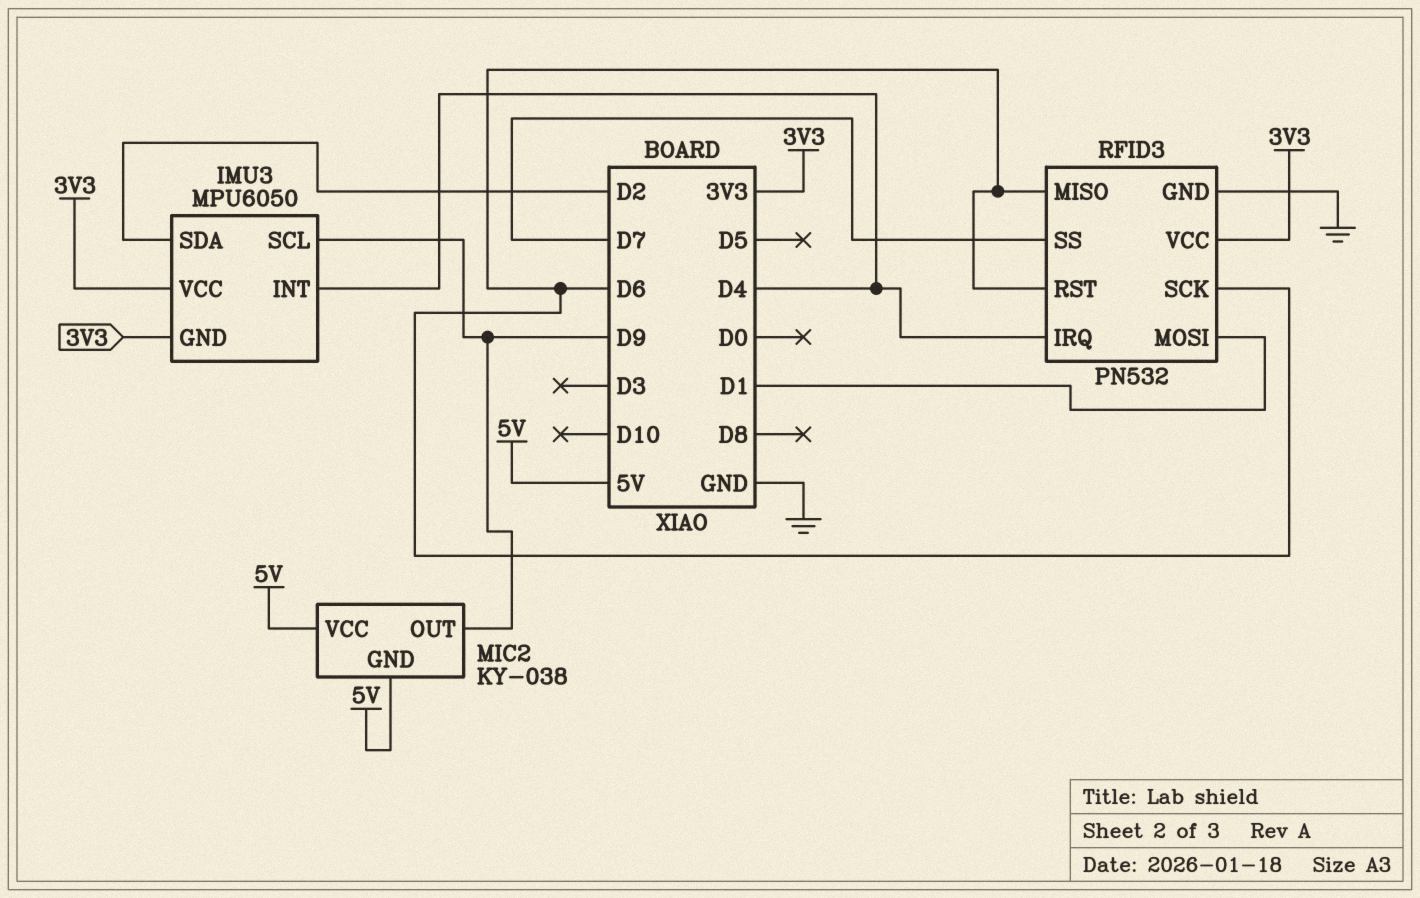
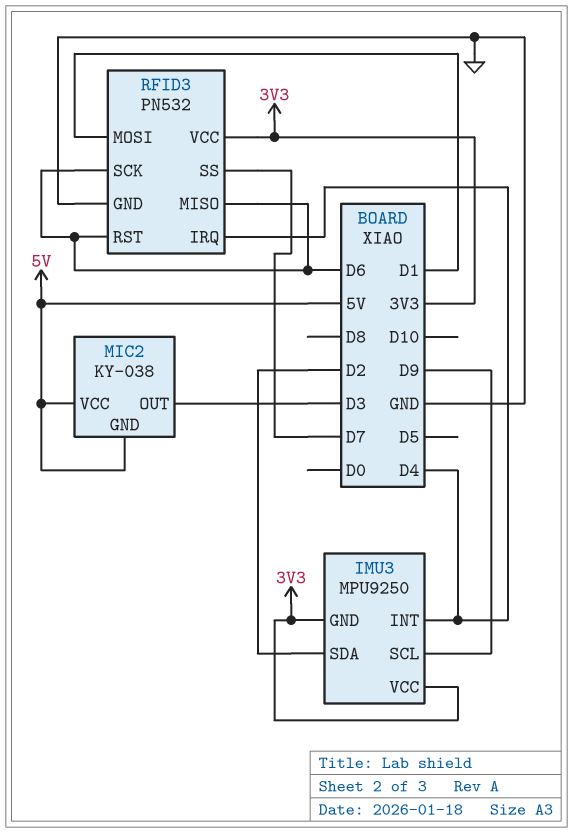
IMU3: MPU6050 -> MPU9250
MIC2 pin OUT: D9 -> D3

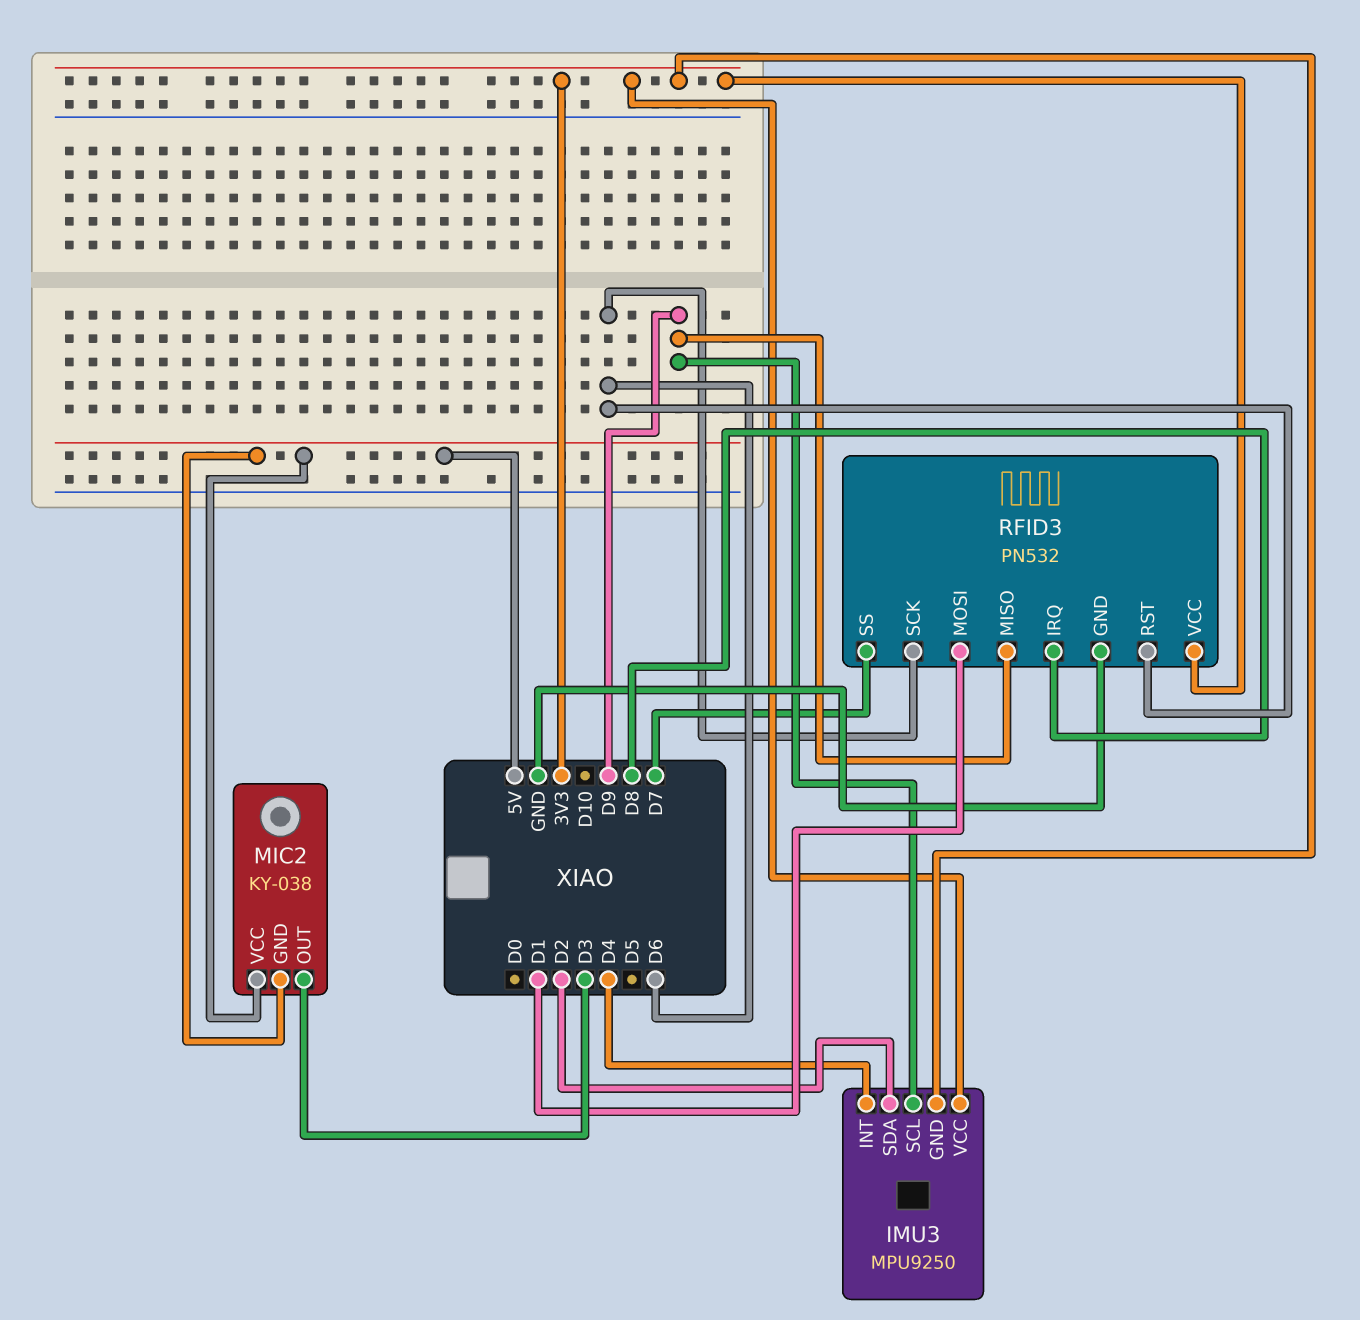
RFID3 pin IRQ: D4 -> D8
RFID3 pin MISO: D6 -> D9

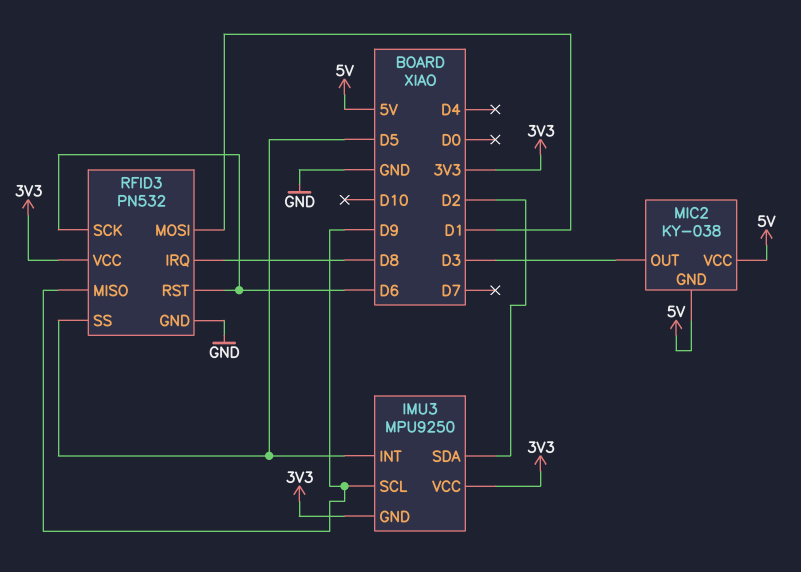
IMU3 pin INT: D4 -> D5
RFID3 pin SS: D7 -> D5

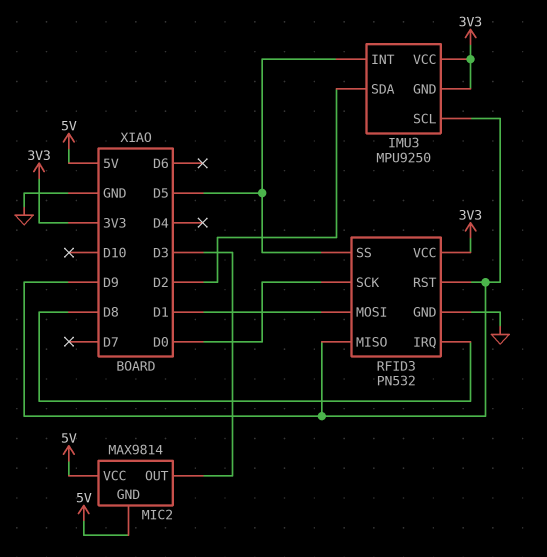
MIC2: KY-038 -> MAX9814
RFID3 pin RST: D6 -> D9
RFID3 pin SCK: D6 -> D0

